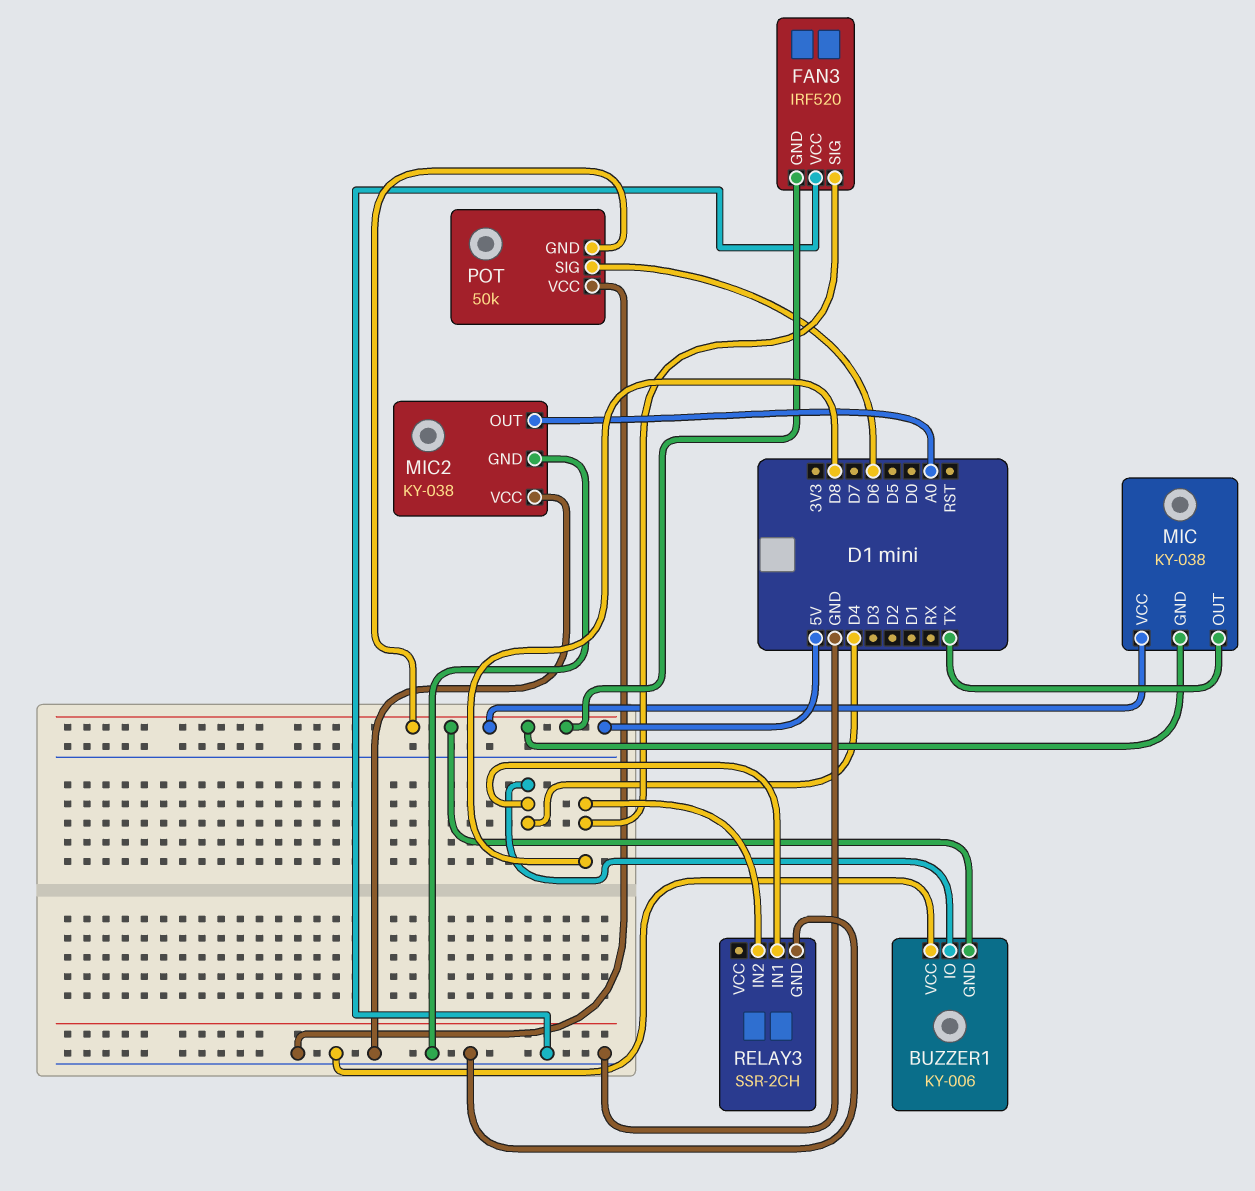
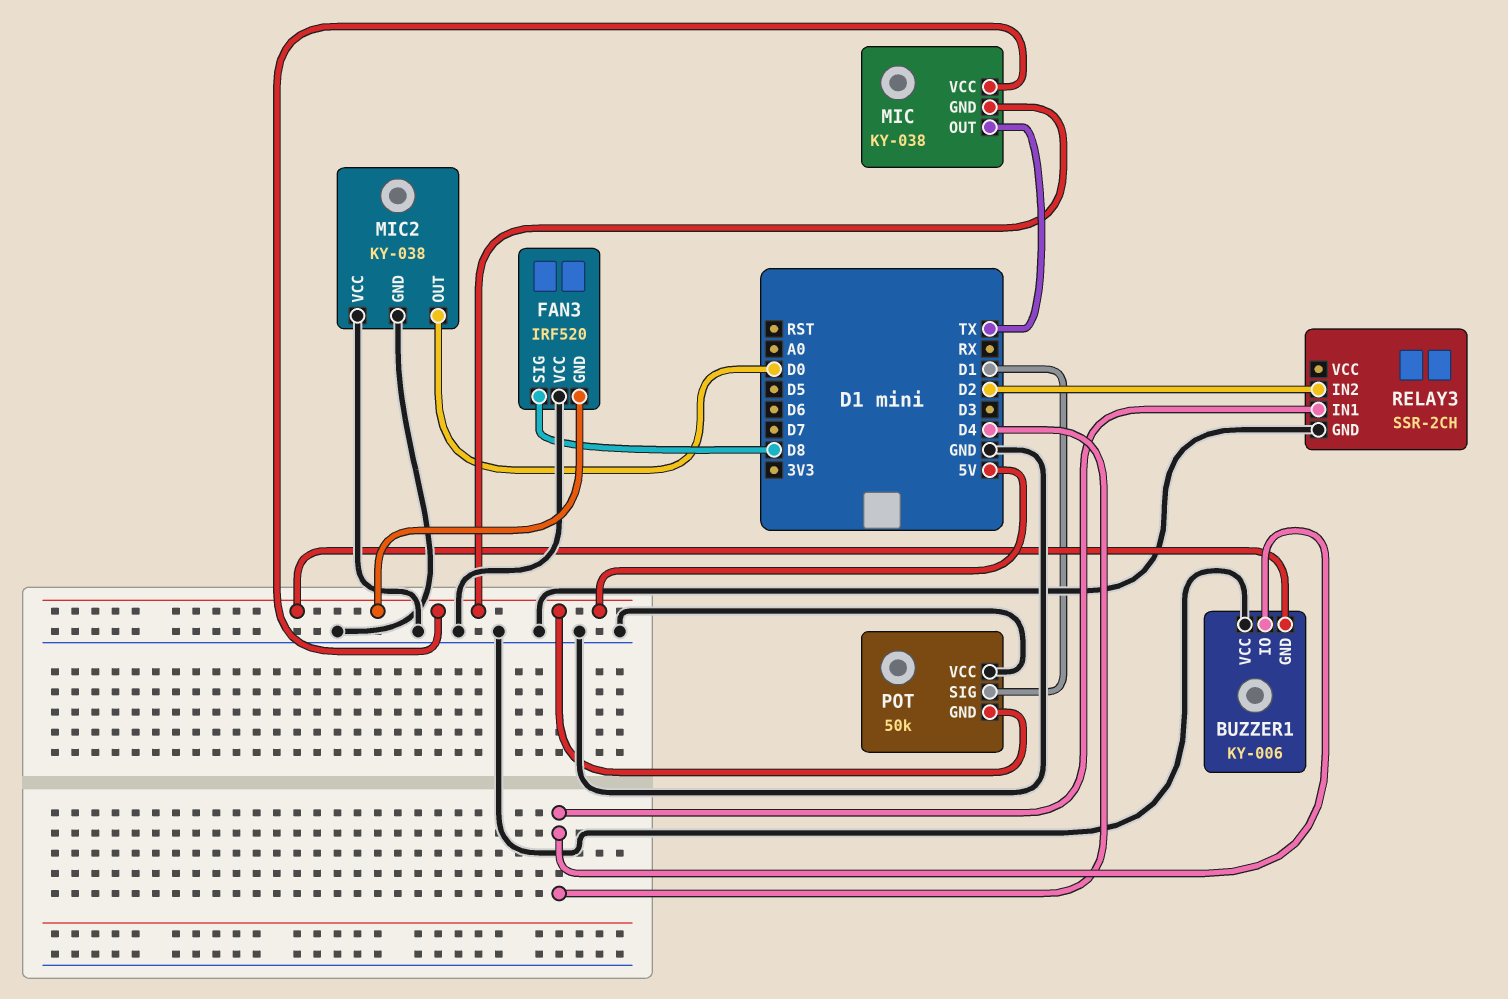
MIC2 pin OUT: A0 -> D0
POT pin SIG: D6 -> D1
RELAY3 pin IN2: D8 -> D2

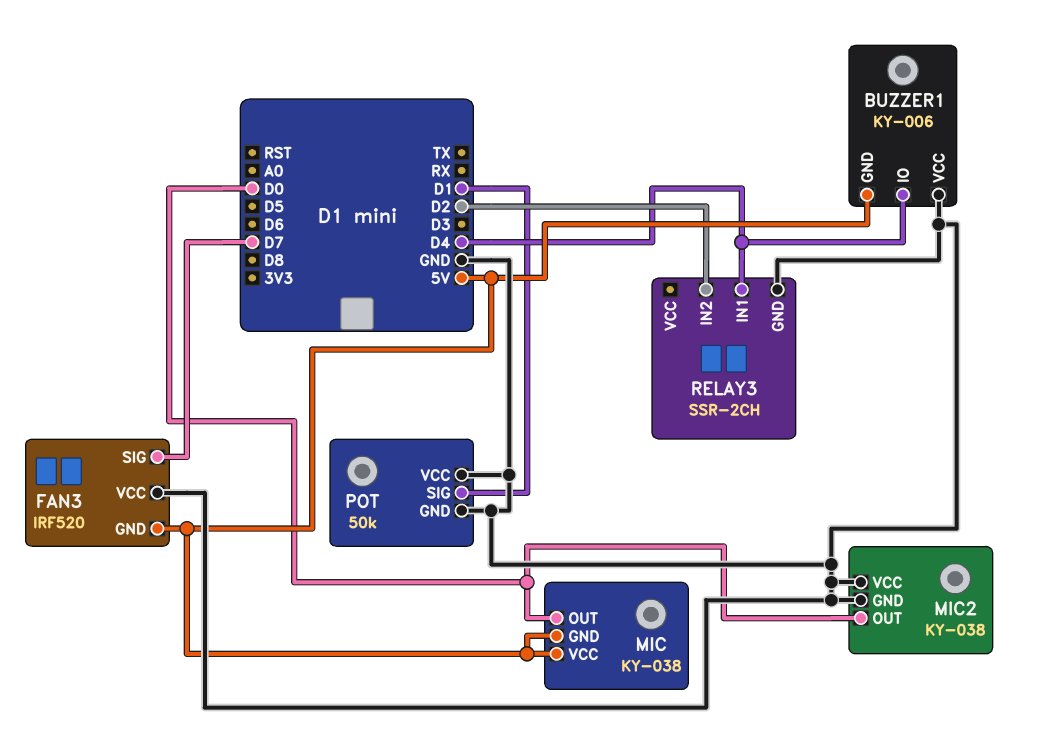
FAN3 pin SIG: D8 -> D7
MIC pin OUT: TX -> D0
POT pin GND: 5V -> GND

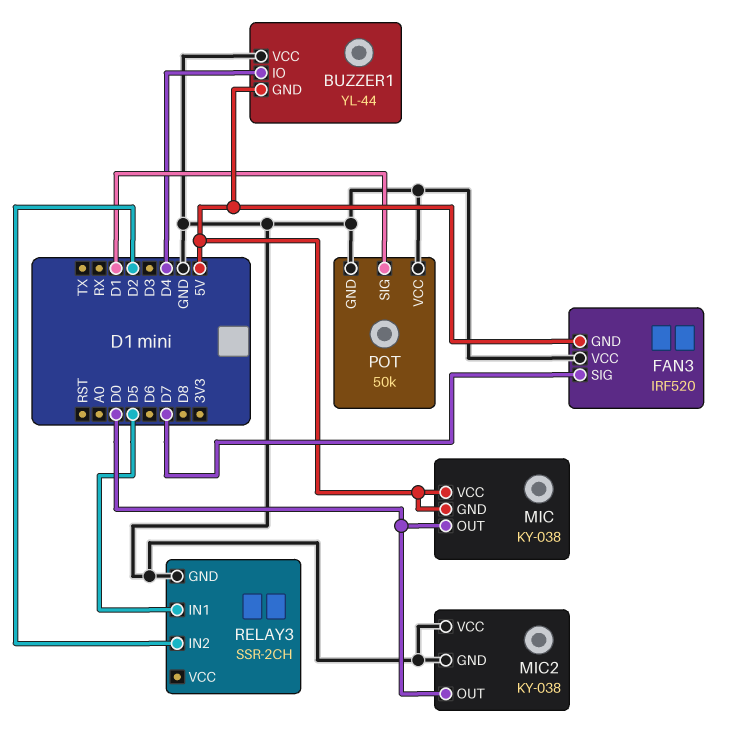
BUZZER1: KY-006 -> YL-44
RELAY3 pin IN1: D4 -> D5

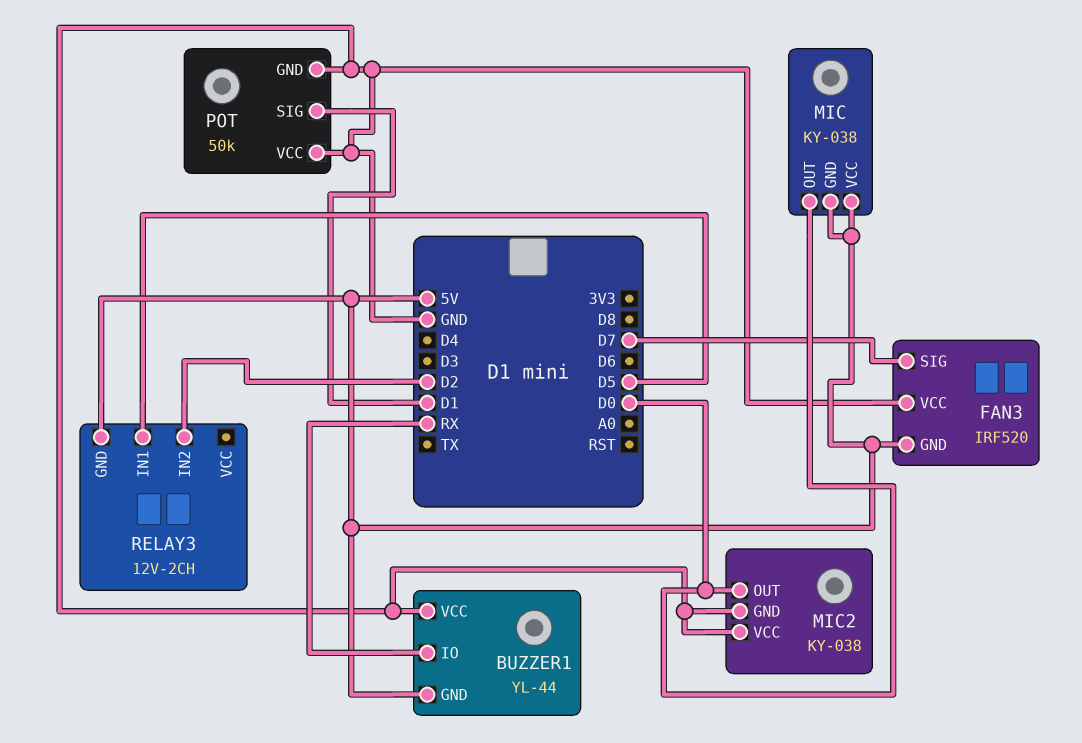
BUZZER1 pin IO: D4 -> RX
RELAY3: SSR-2CH -> 12V-2CH
RELAY3 pin GND: GND -> 5V

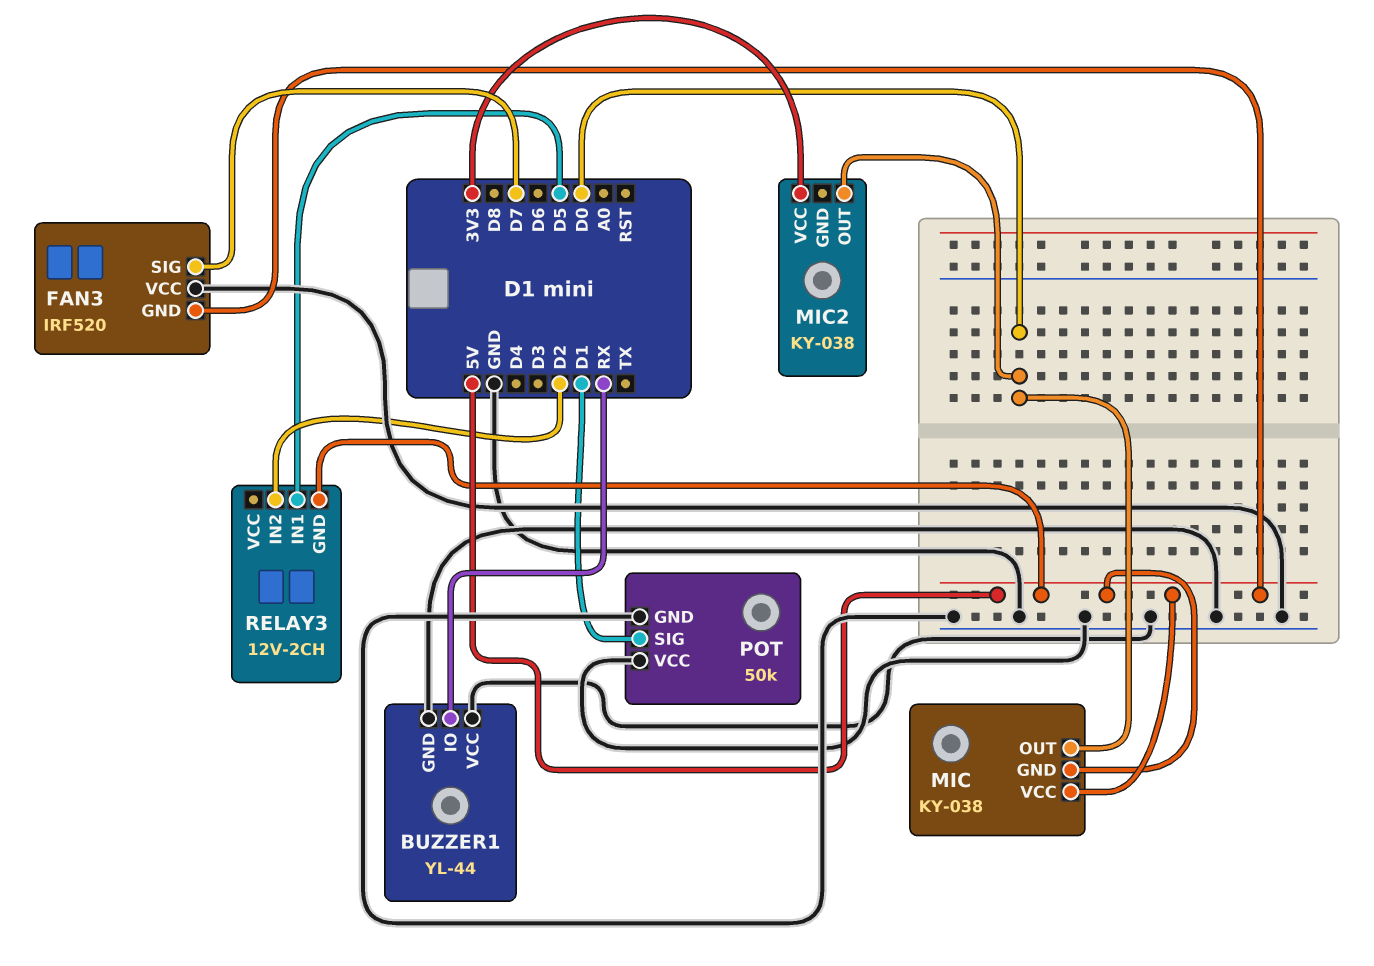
BUZZER1 pin GND: 5V -> GND
MIC2 pin GND: GND -> none
MIC2 pin VCC: GND -> 3V3

